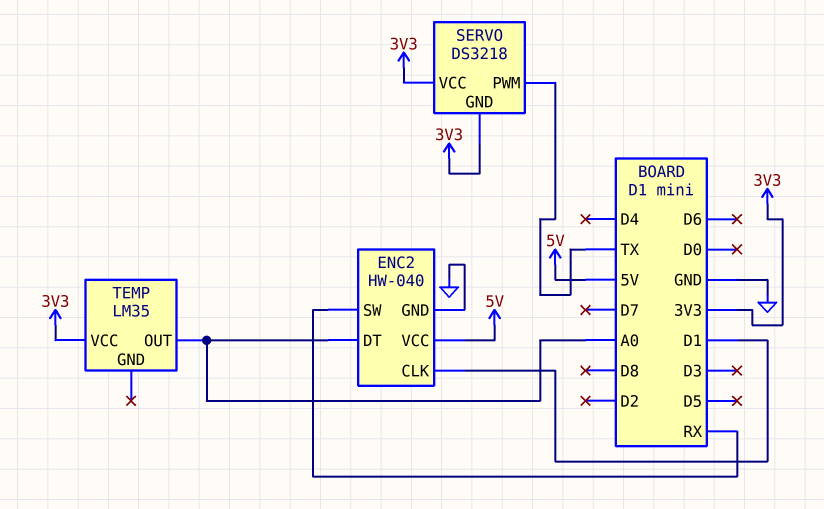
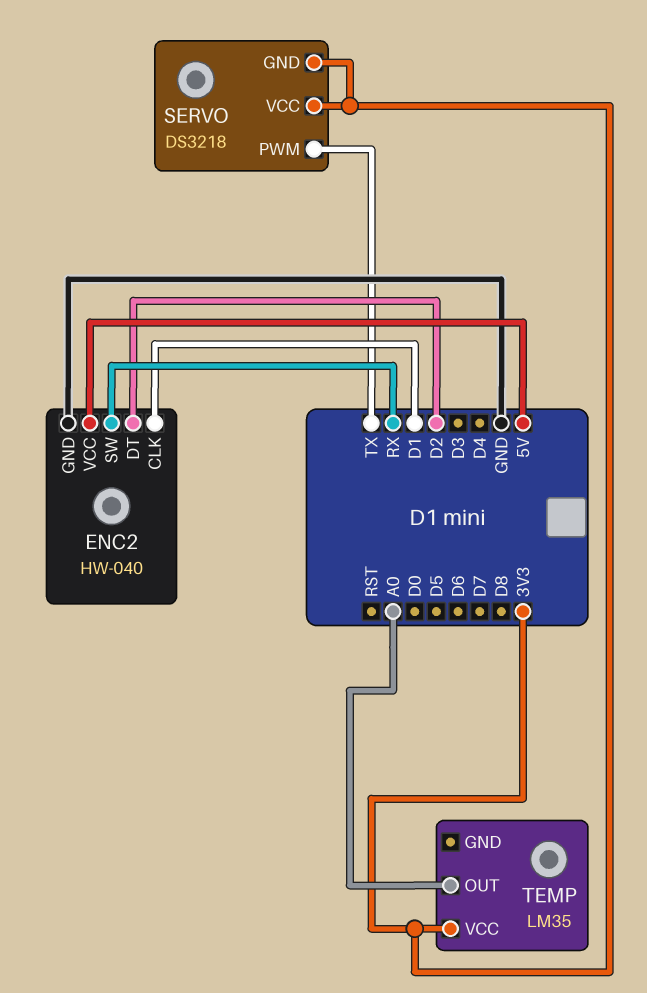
ENC2 pin DT: A0 -> D2

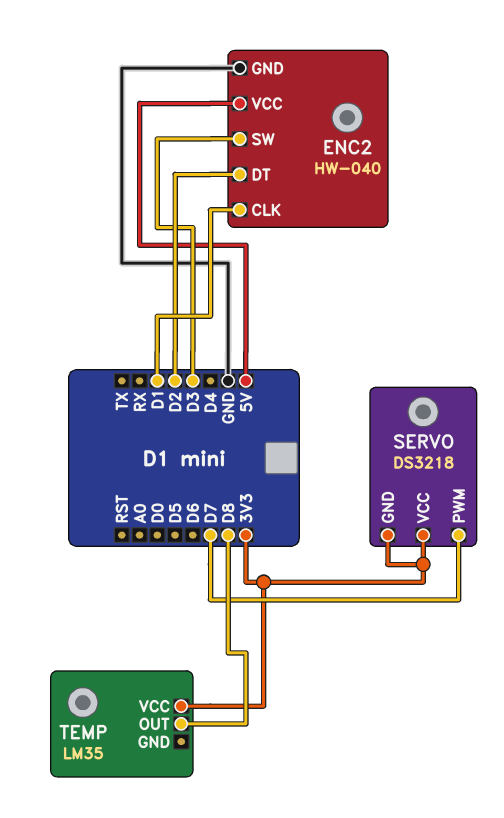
ENC2 pin SW: RX -> D3
SERVO pin PWM: TX -> D7
TEMP pin OUT: A0 -> D8

